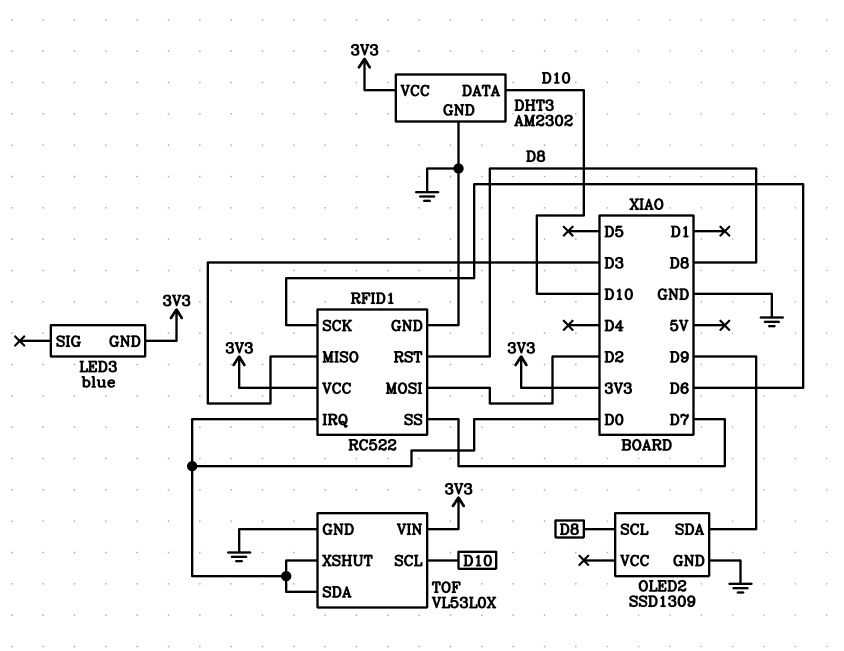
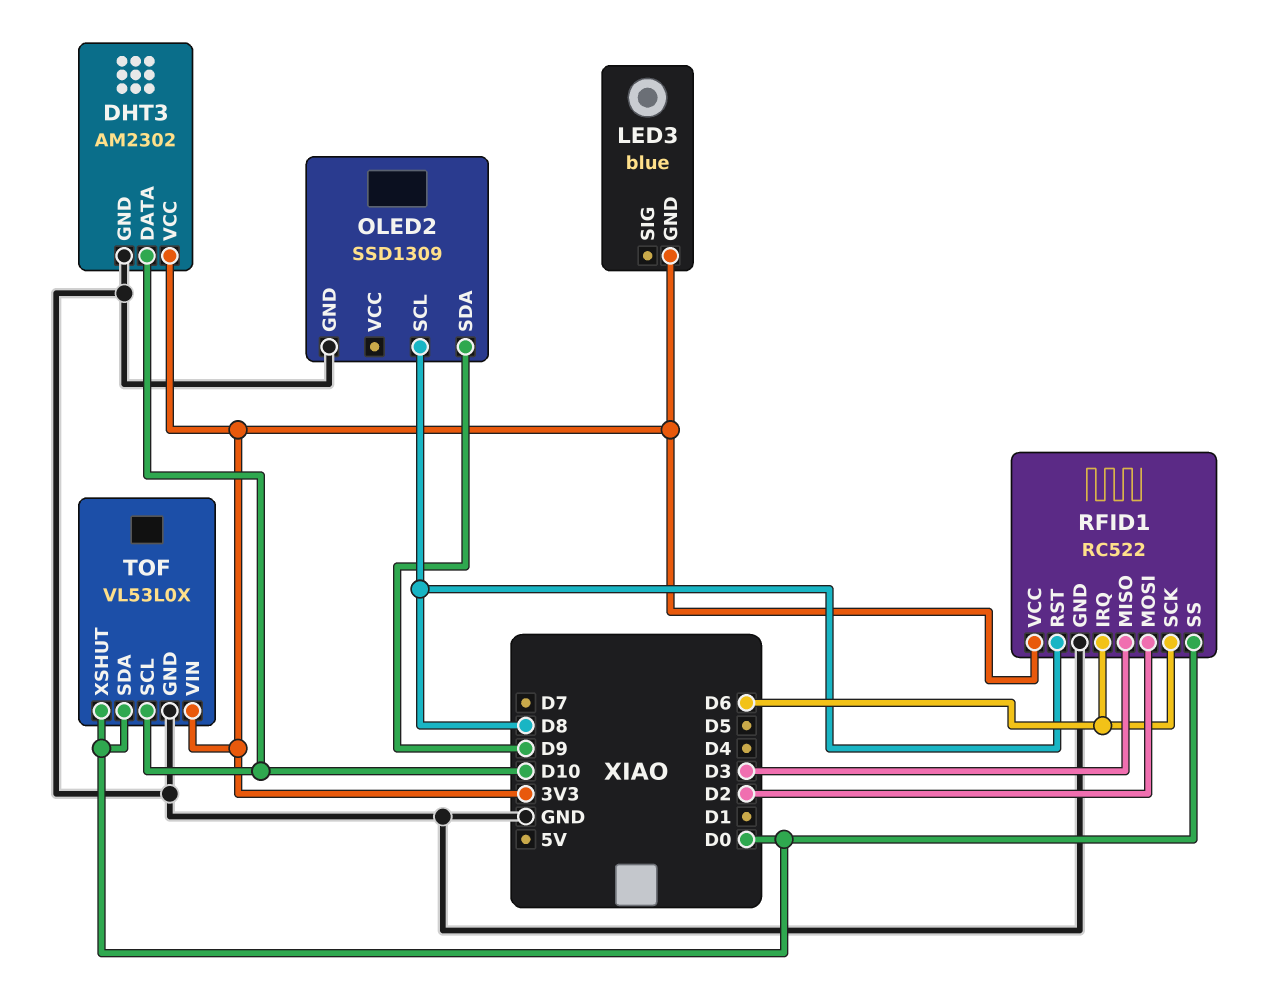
RFID1 pin IRQ: D0 -> D6
RFID1 pin SS: D7 -> D0

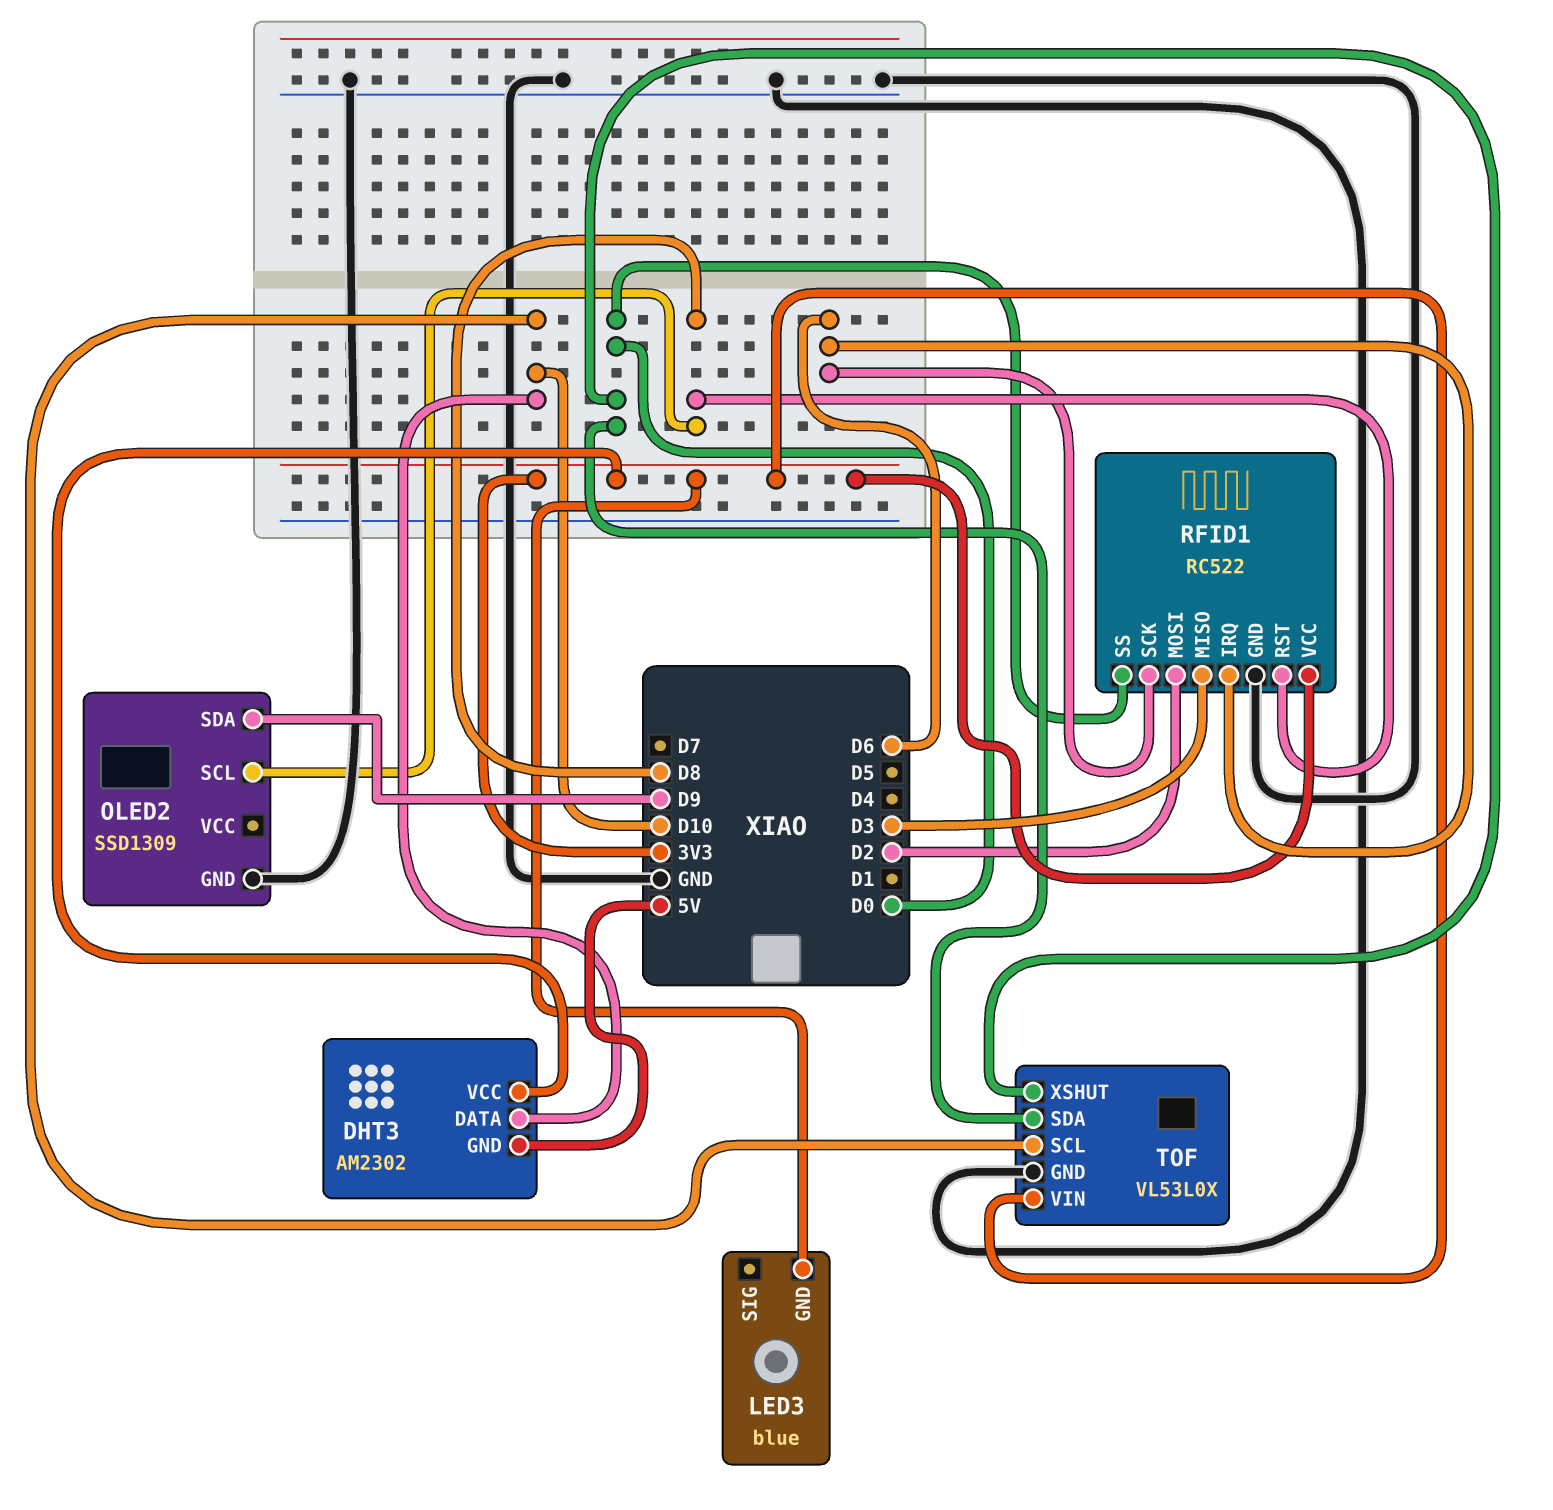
DHT3 pin GND: GND -> 5V

